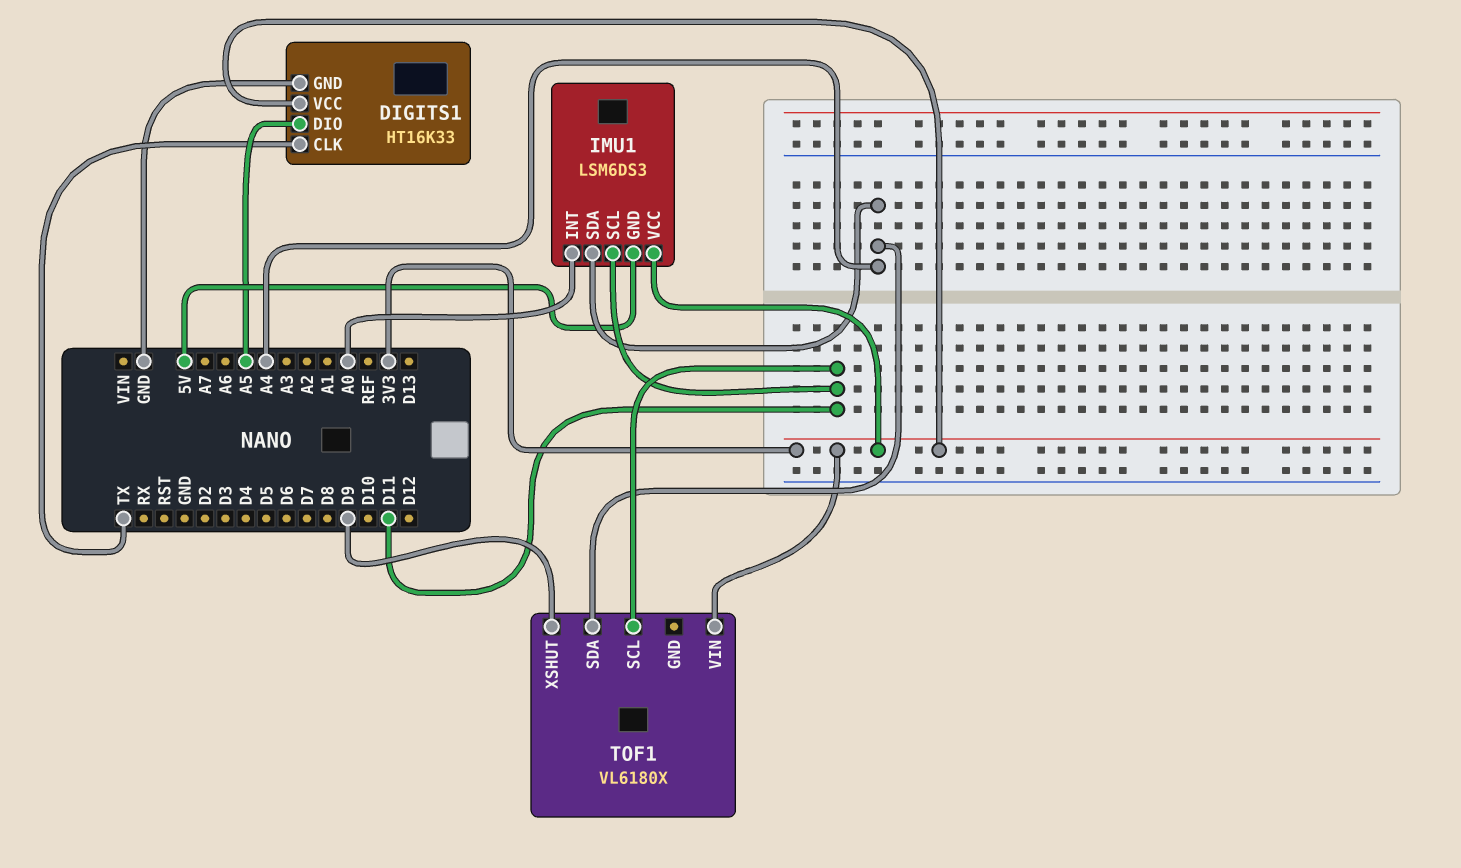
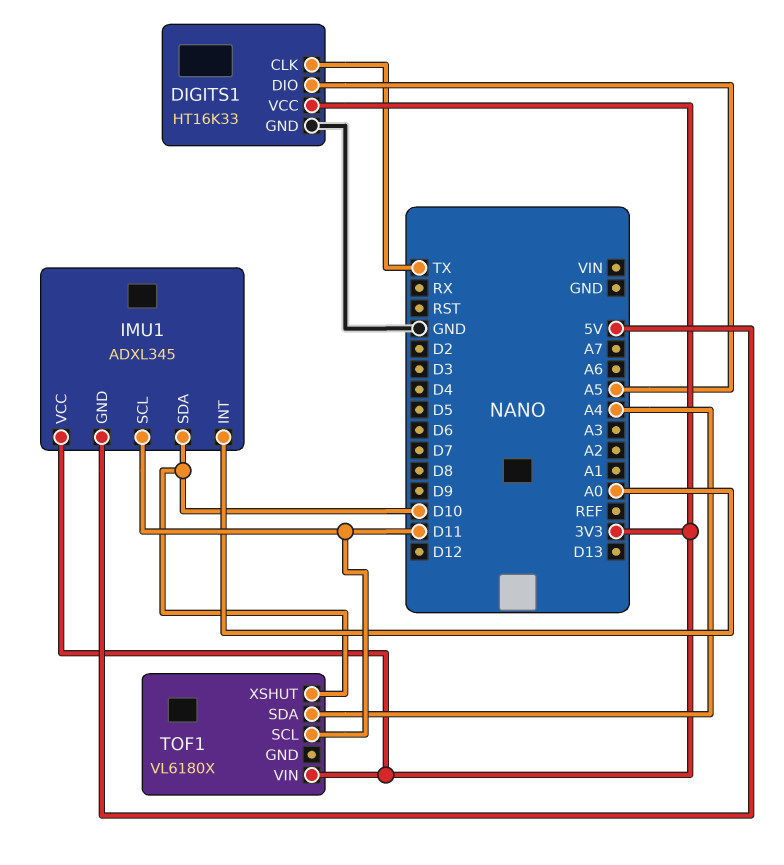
IMU1: LSM6DS3 -> ADXL345
IMU1 pin SDA: A4 -> D10
TOF1 pin XSHUT: D9 -> D10

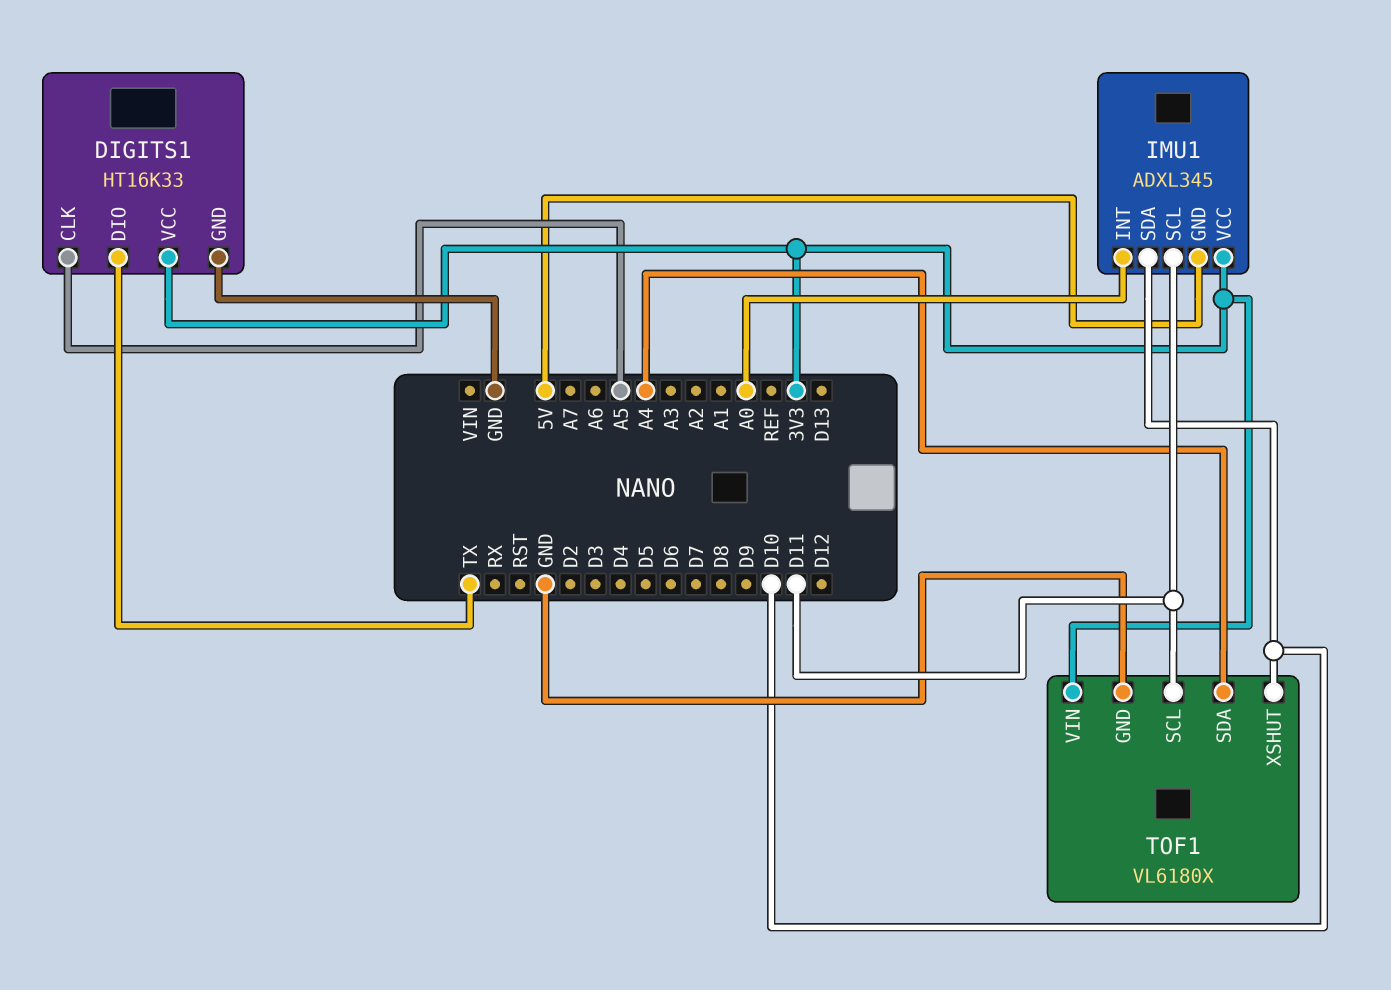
DIGITS1 pin CLK: TX -> A5
DIGITS1 pin DIO: A5 -> TX
TOF1 pin GND: none -> GND

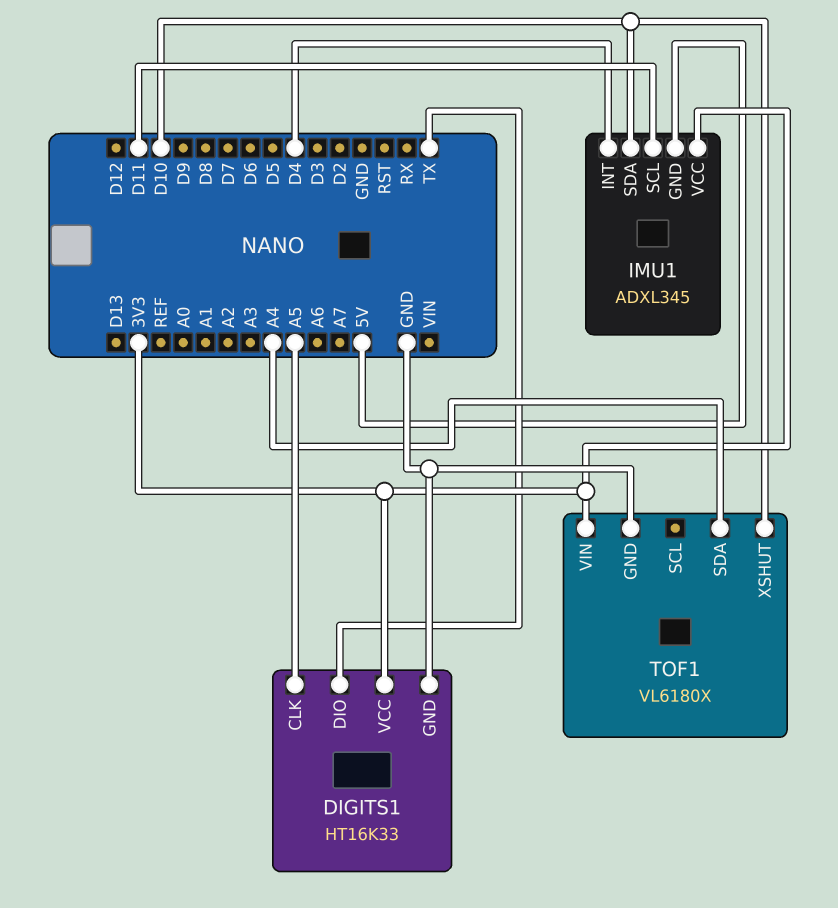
IMU1 pin INT: A0 -> D4
TOF1 pin SCL: D11 -> none

